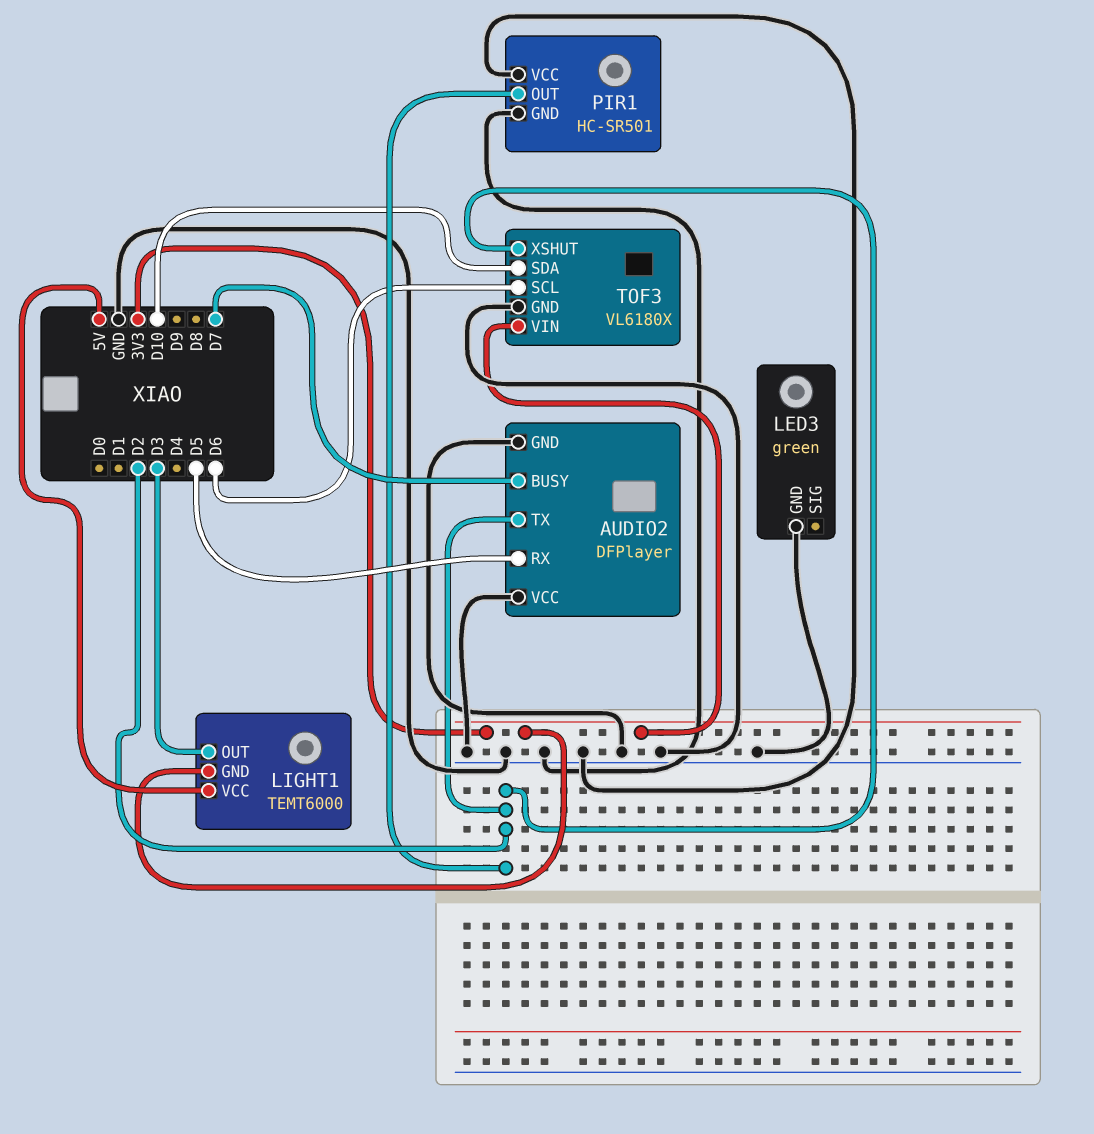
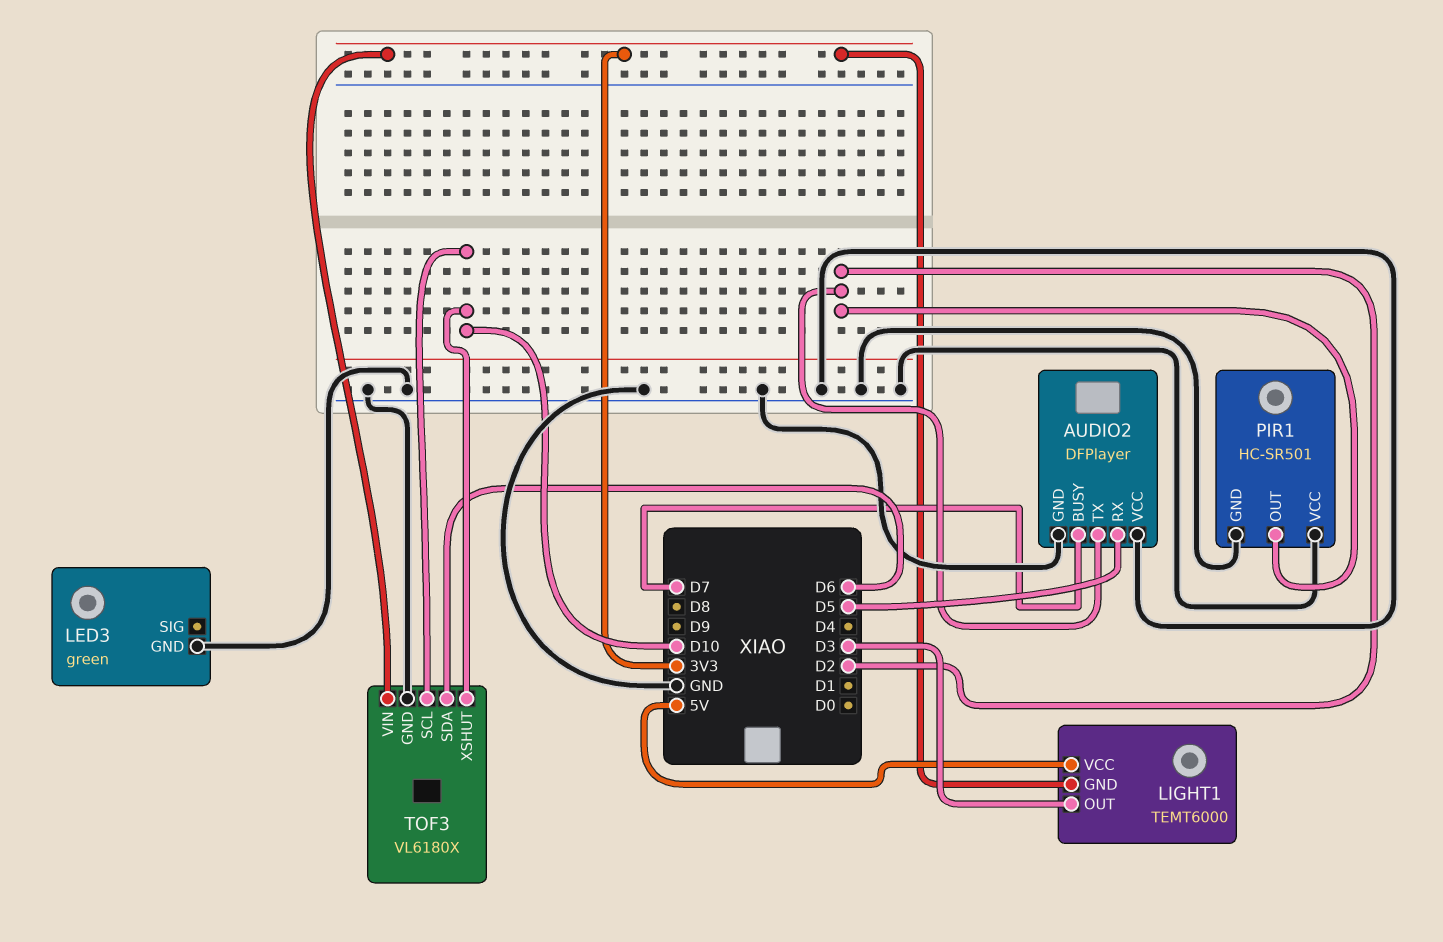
TOF3 pin SCL: D6 -> D10
TOF3 pin SDA: D10 -> D6
TOF3 pin XSHUT: D2 -> D10

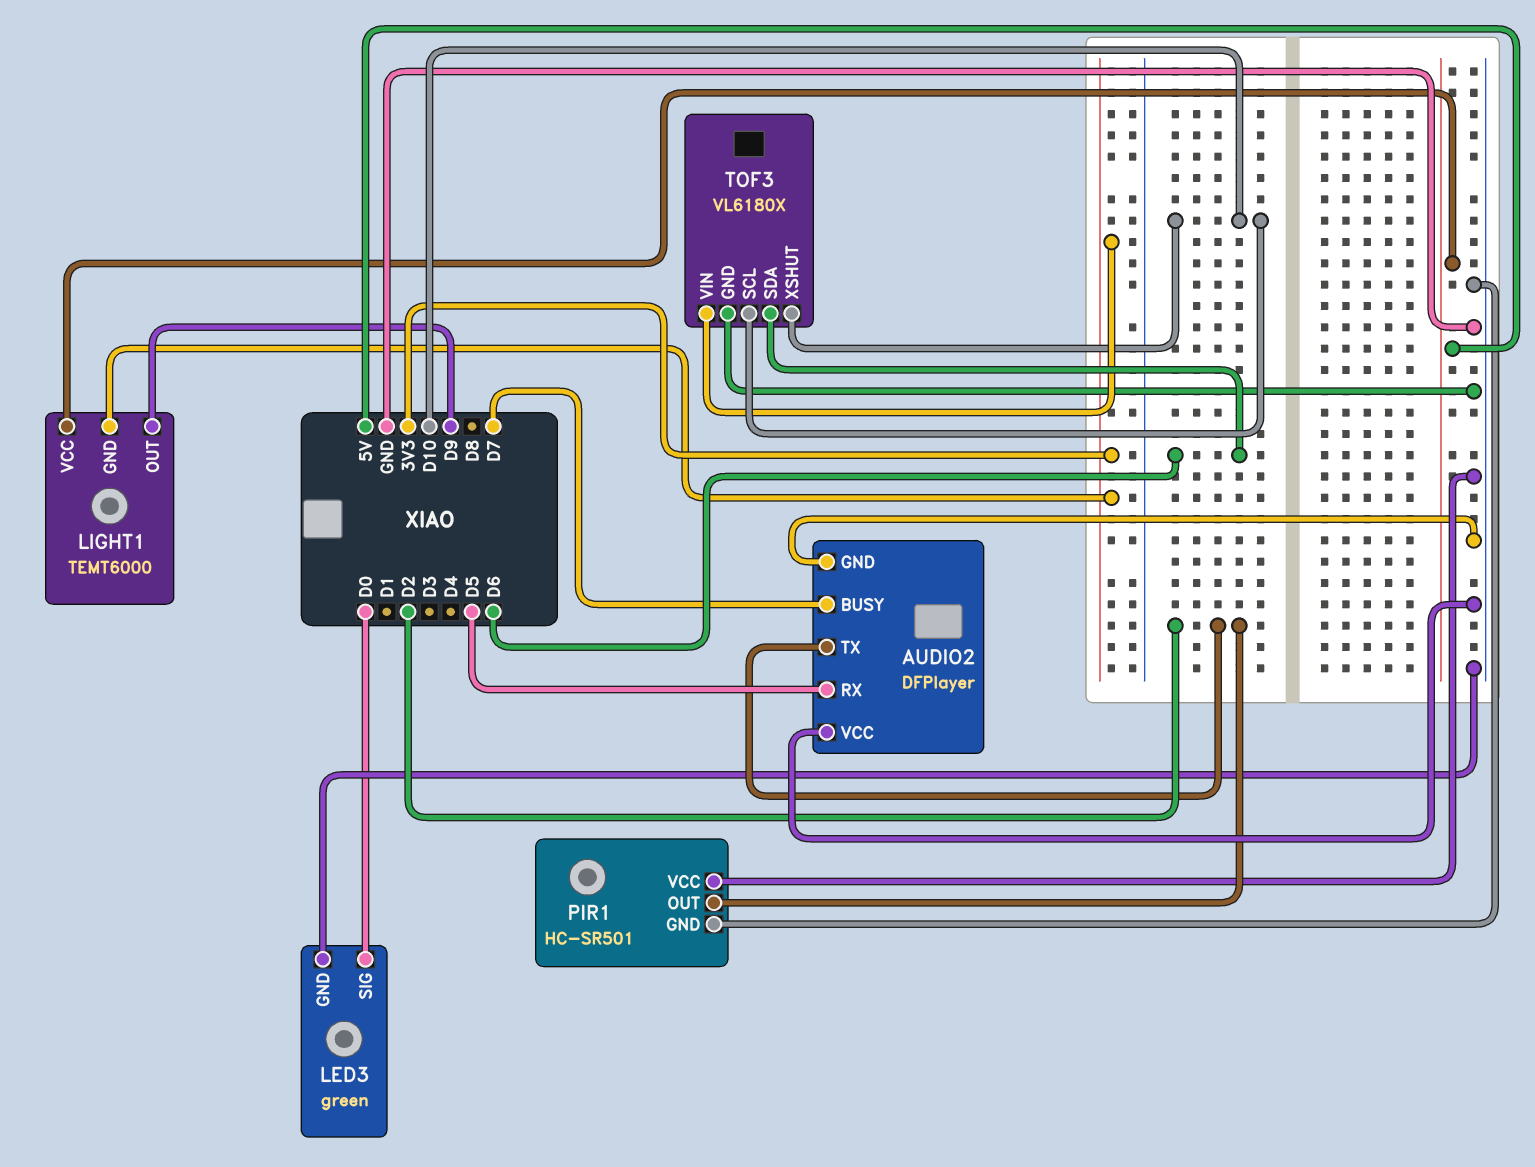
LED3 pin SIG: none -> D0
LIGHT1 pin OUT: D3 -> D9

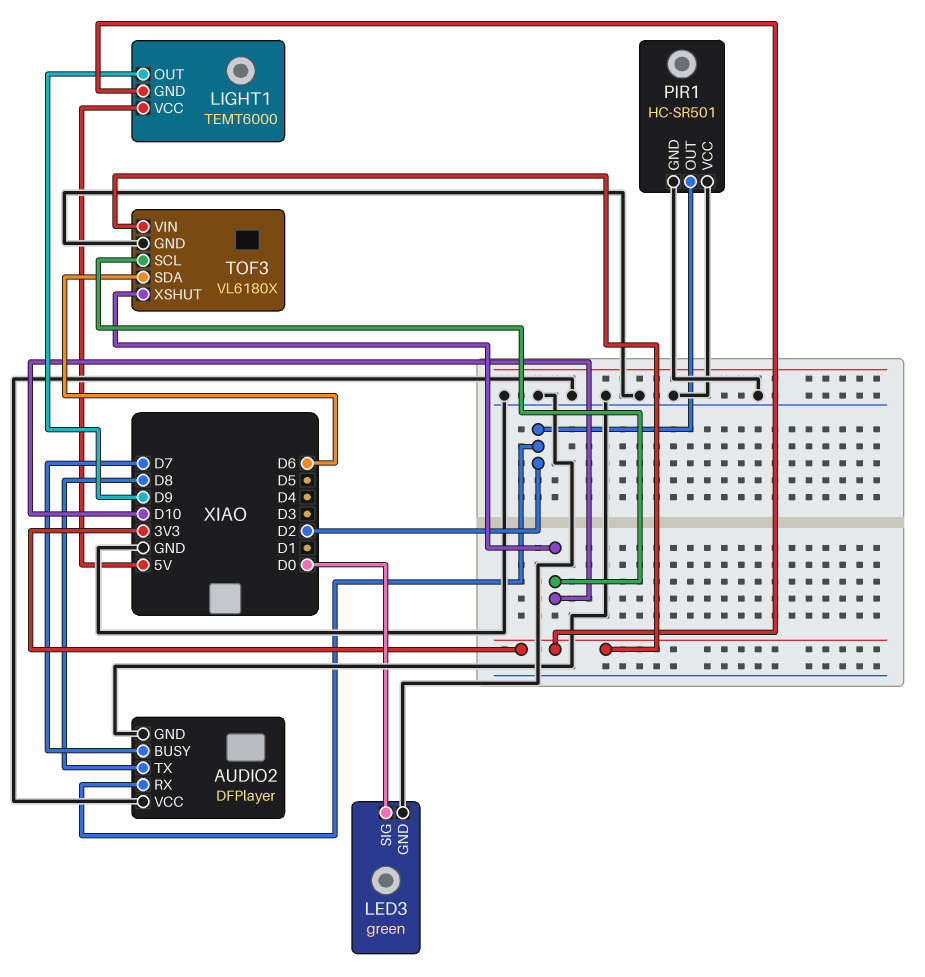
AUDIO2 pin RX: D5 -> D2
AUDIO2 pin TX: D2 -> D8

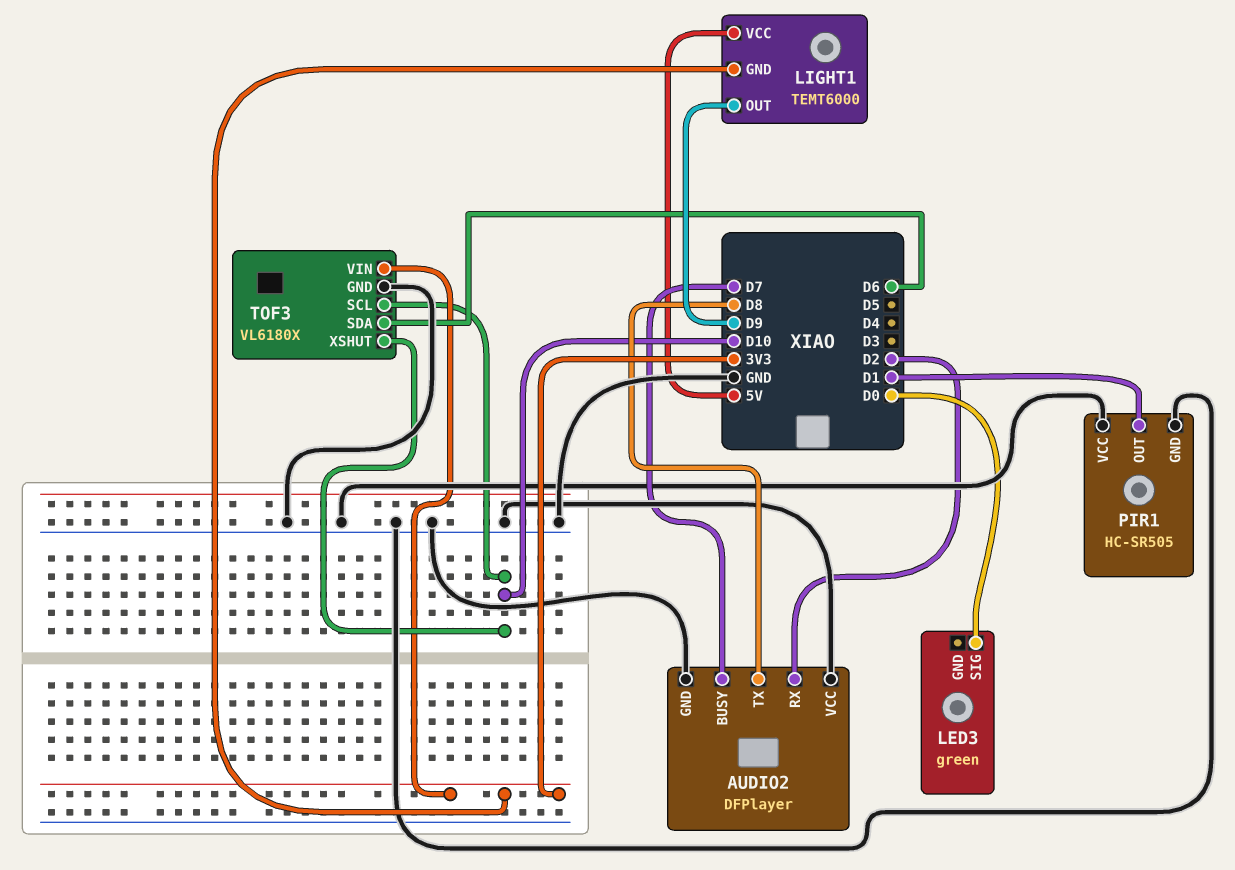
LED3 pin GND: GND -> none
PIR1: HC-SR501 -> HC-SR505
PIR1 pin OUT: D2 -> D1

